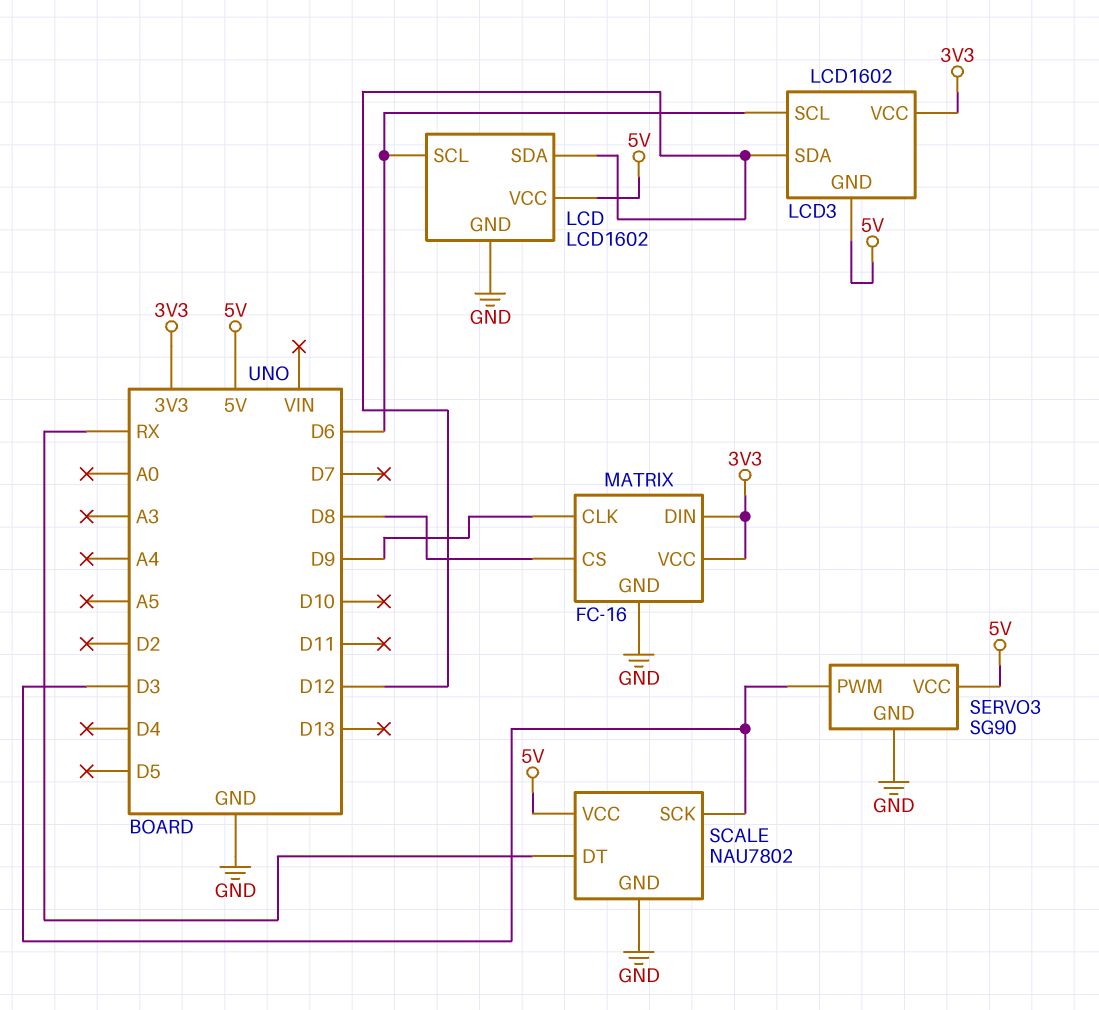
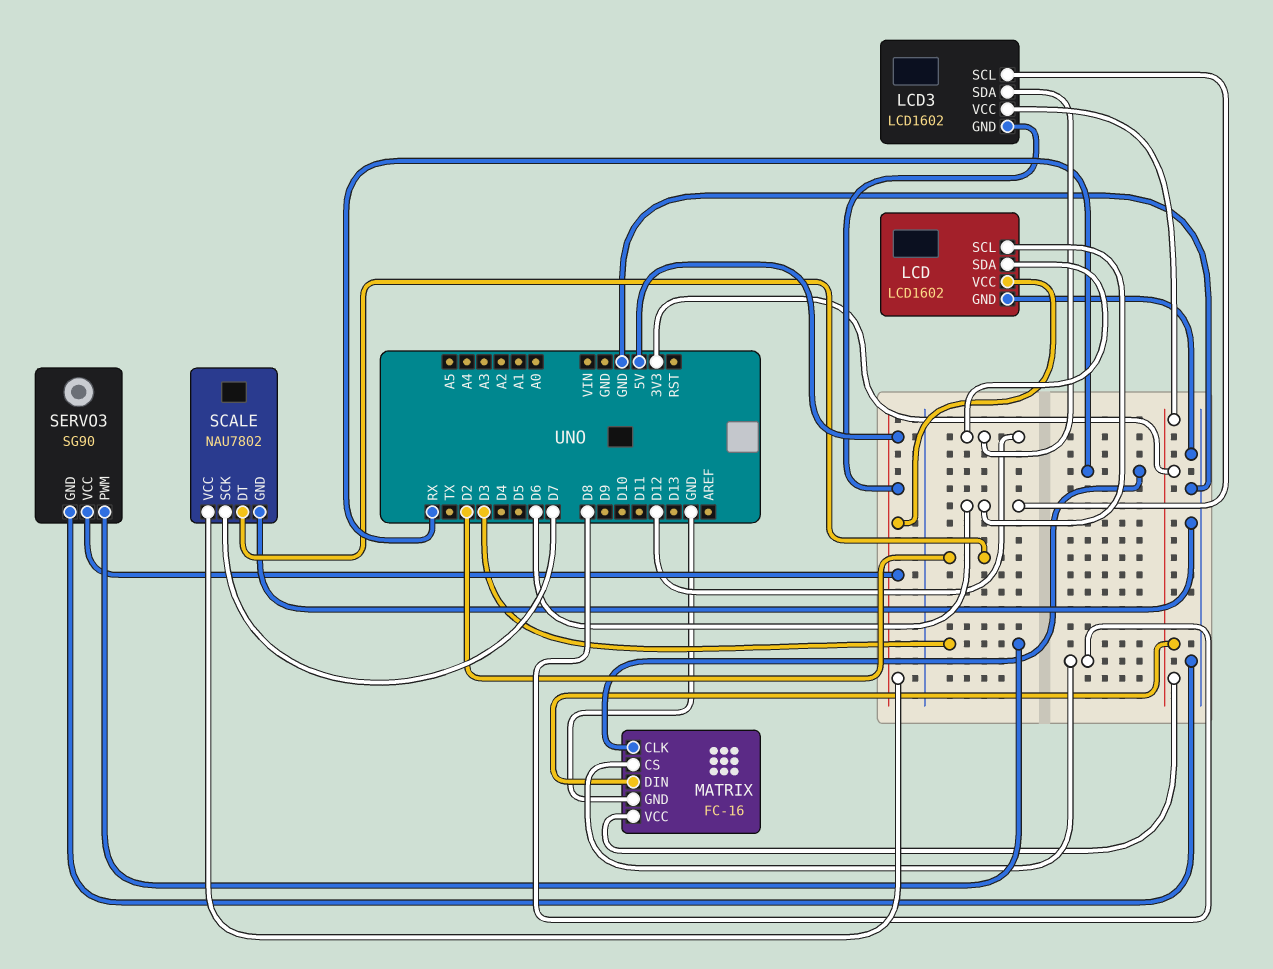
MATRIX pin CLK: D9 -> RX
SCALE pin DT: RX -> D2
SCALE pin SCK: D3 -> D7

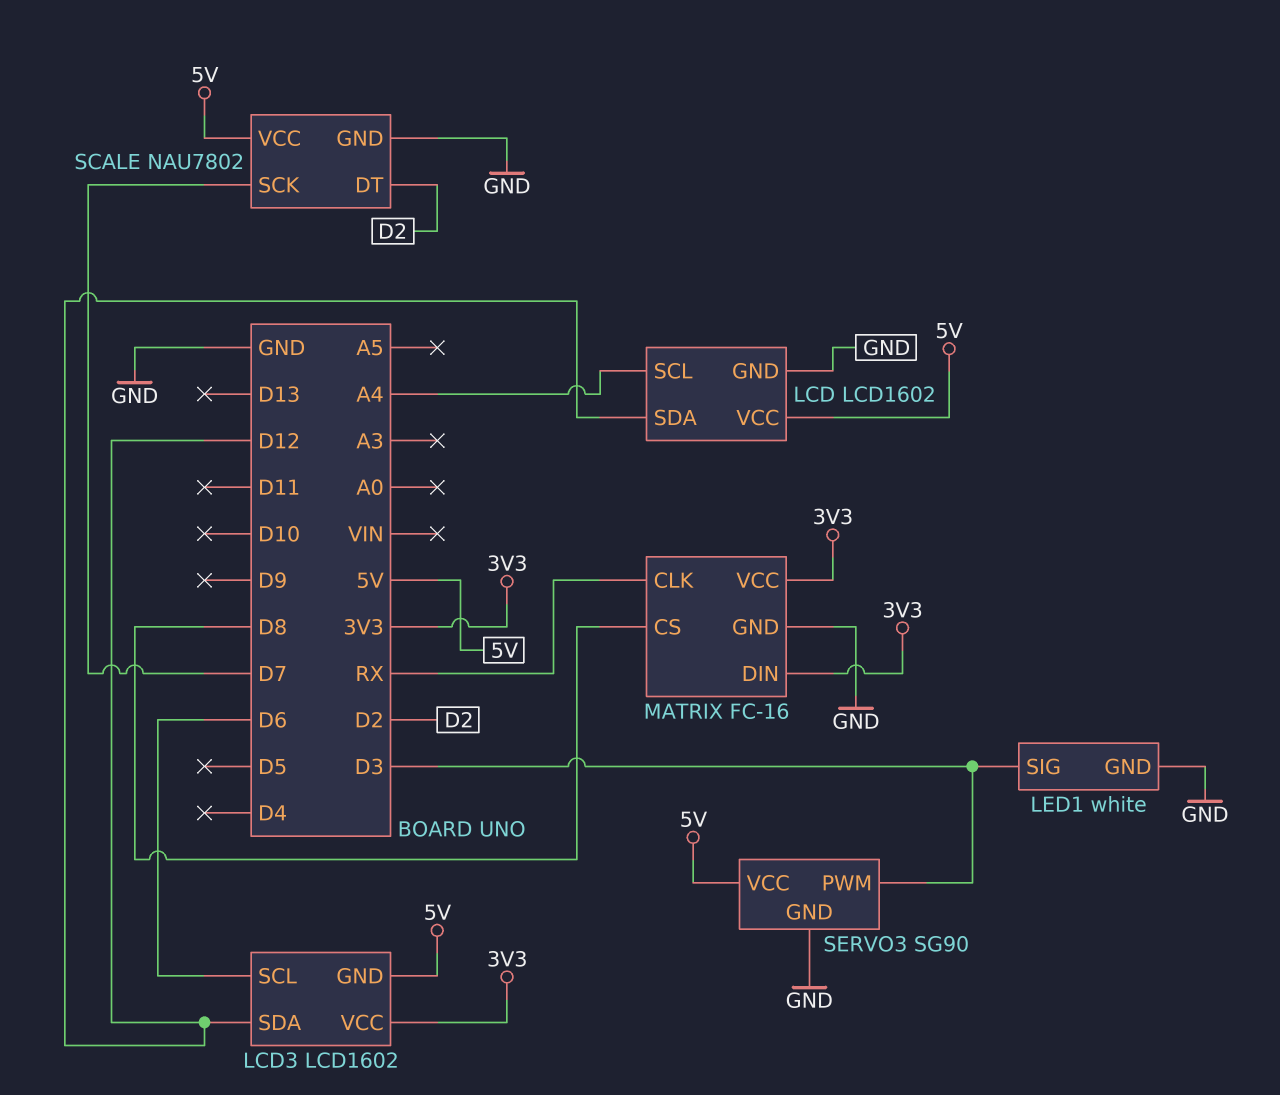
LCD pin SCL: D6 -> A4
LED1: none -> white
LED1 pin GND: none -> GND
LED1 pin SIG: none -> D3

